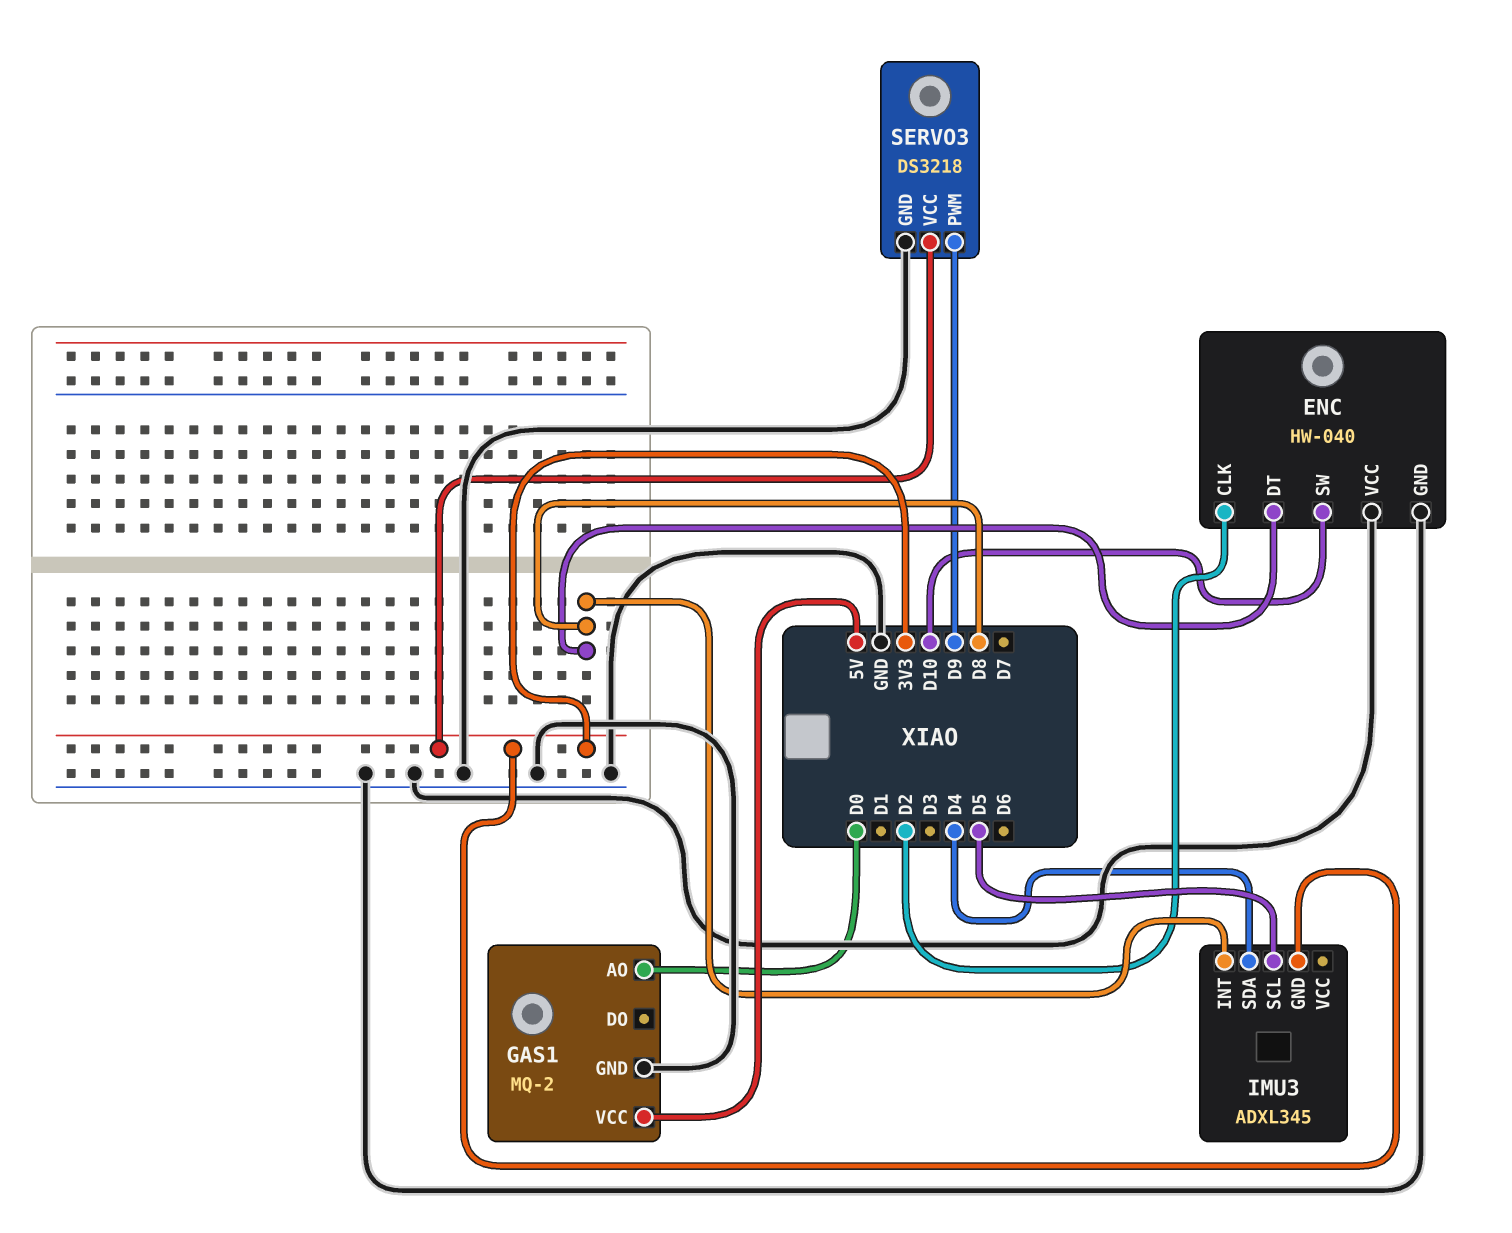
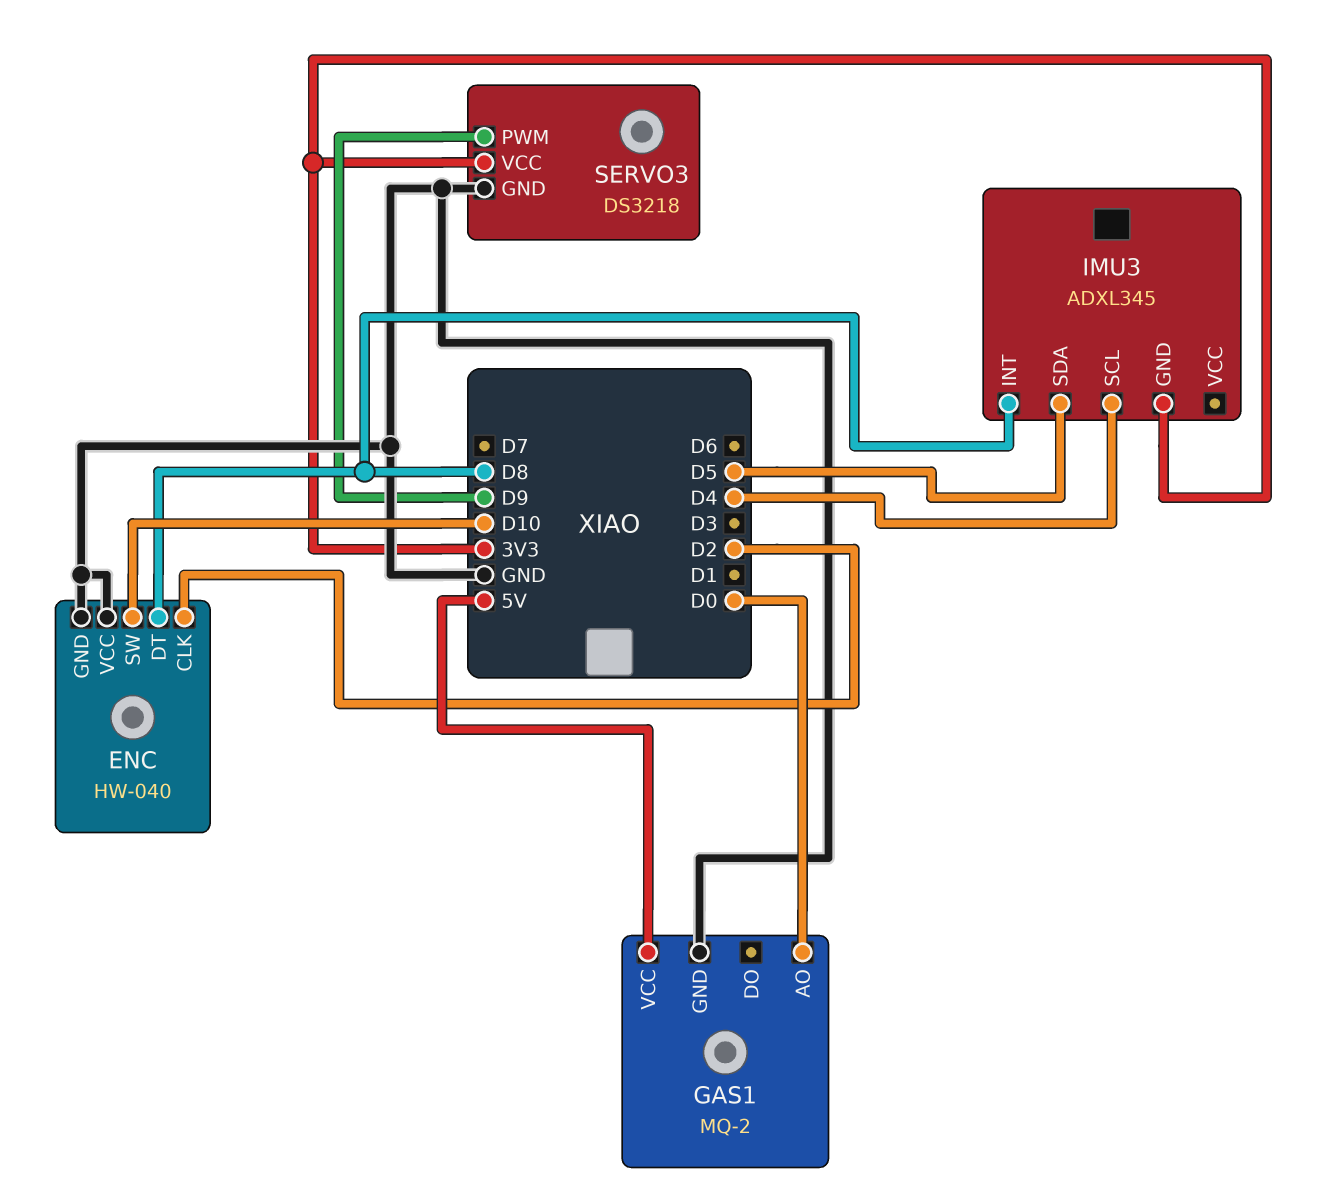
IMU3 pin SCL: D5 -> D4
IMU3 pin SDA: D4 -> D5

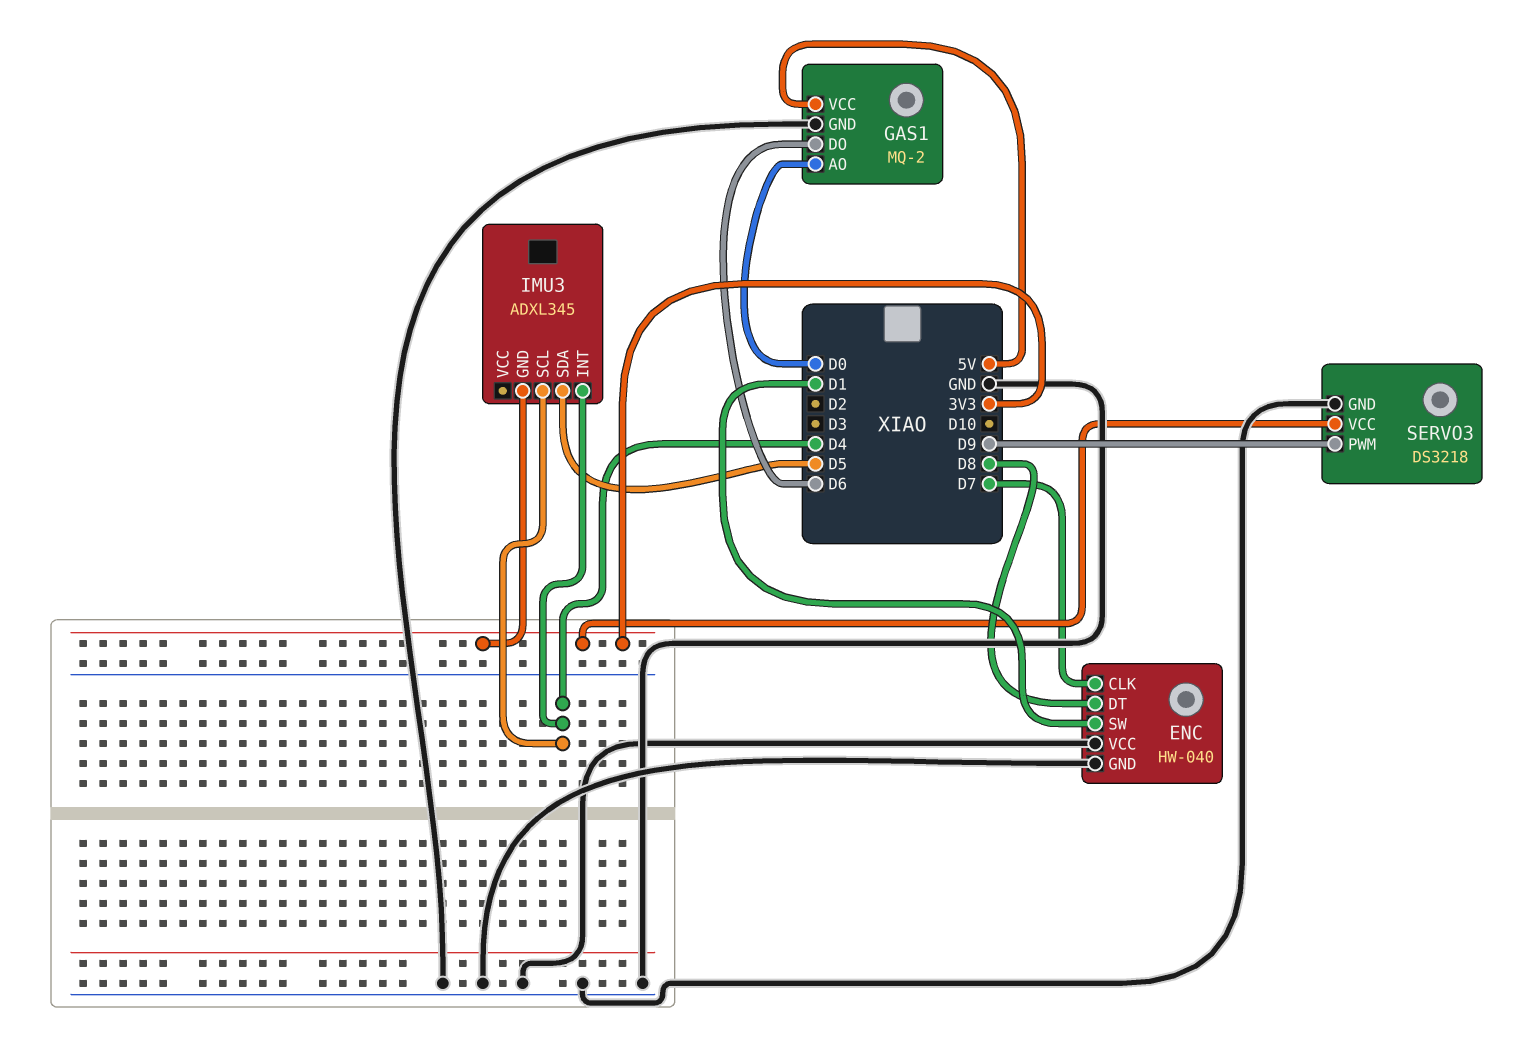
ENC pin CLK: D2 -> D7
ENC pin SW: D10 -> D1
GAS1 pin DO: none -> D6
IMU3 pin INT: D8 -> D4

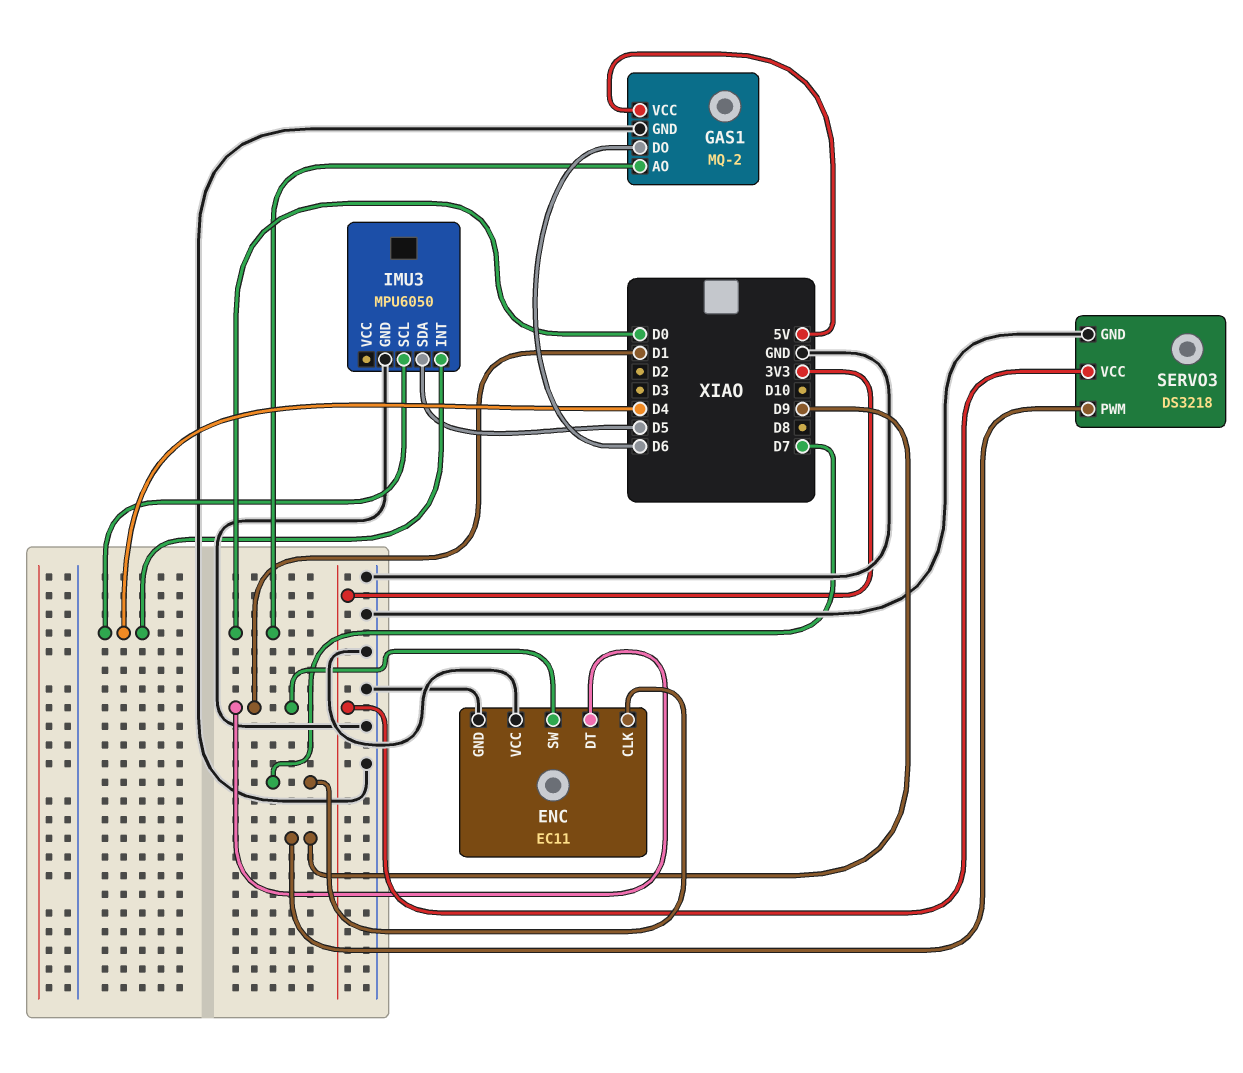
ENC: HW-040 -> EC11
ENC pin DT: D8 -> D1
IMU3: ADXL345 -> MPU6050
IMU3 pin GND: 3V3 -> GND

